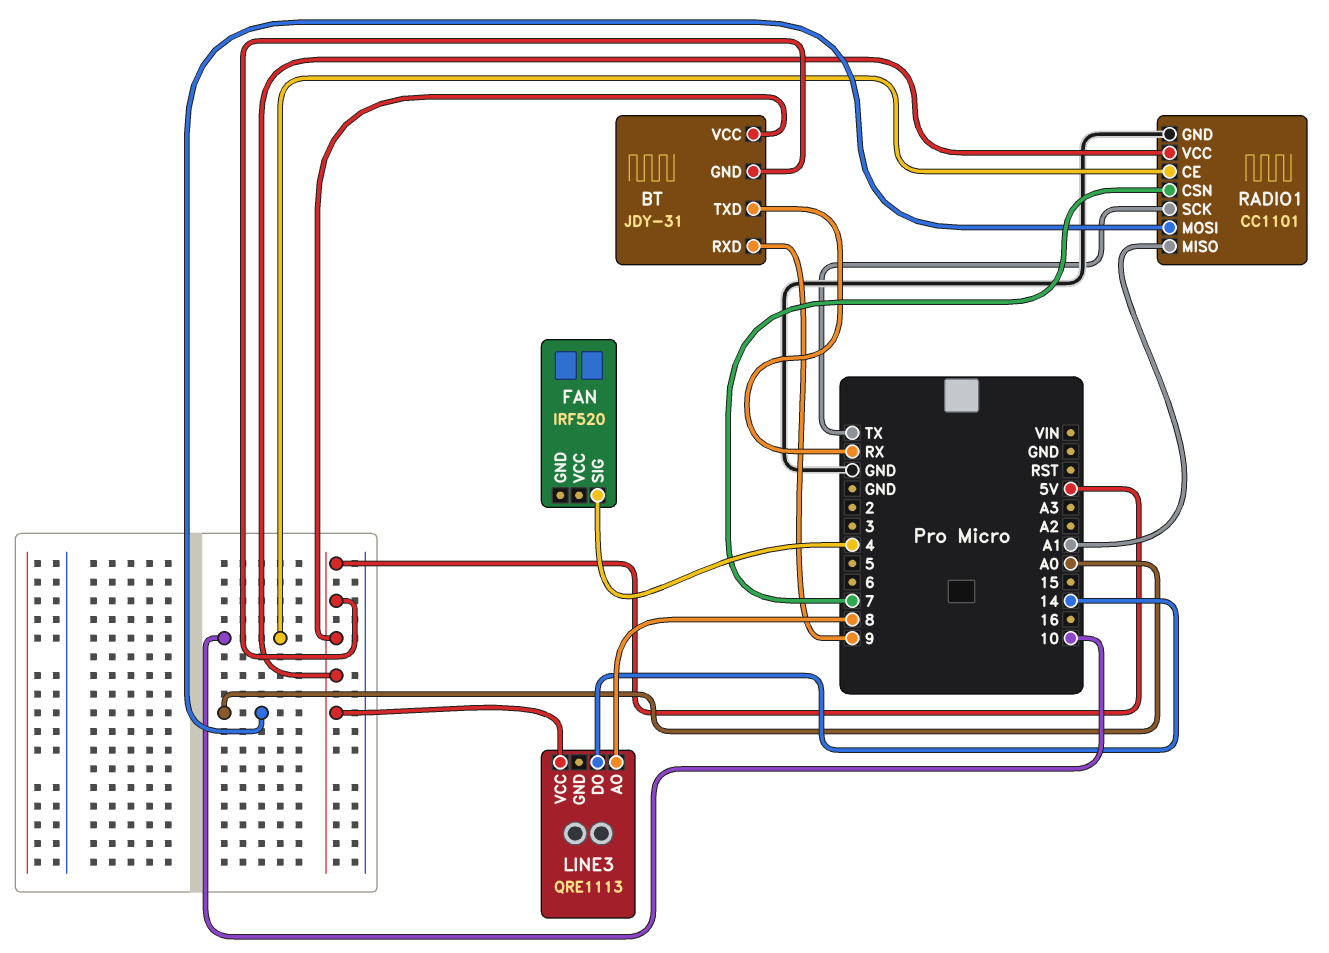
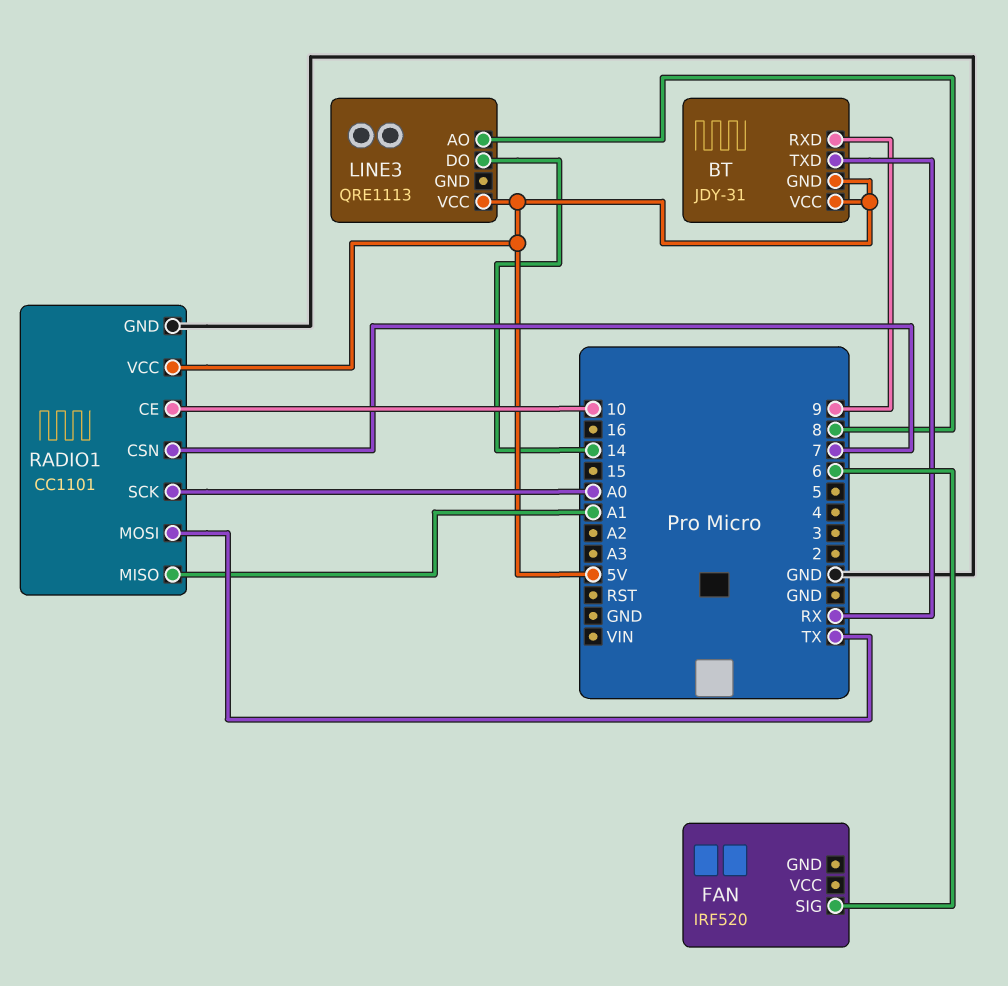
FAN pin SIG: 4 -> 6
RADIO1 pin MOSI: A0 -> TX
RADIO1 pin SCK: TX -> A0

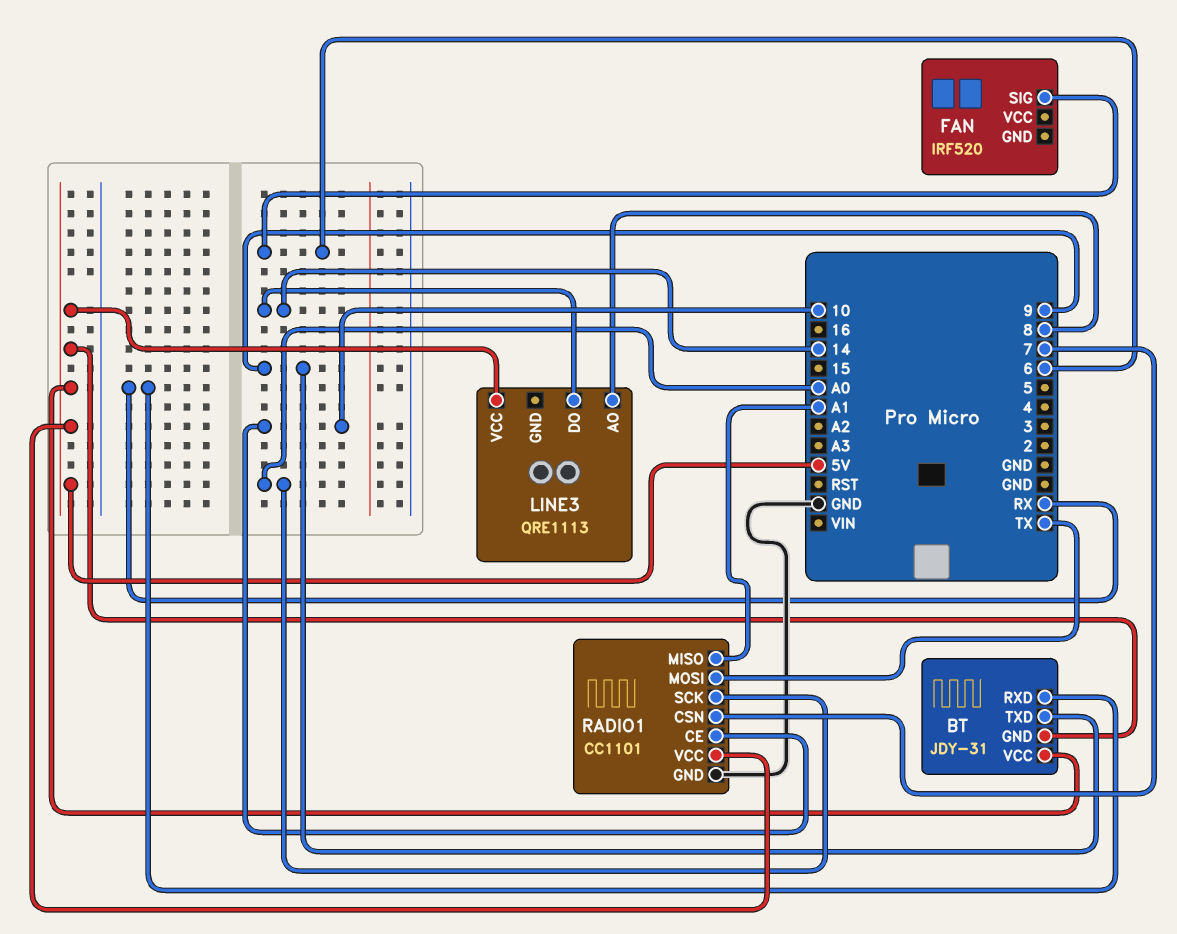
BT pin RXD: 9 -> RX
BT pin TXD: RX -> 9

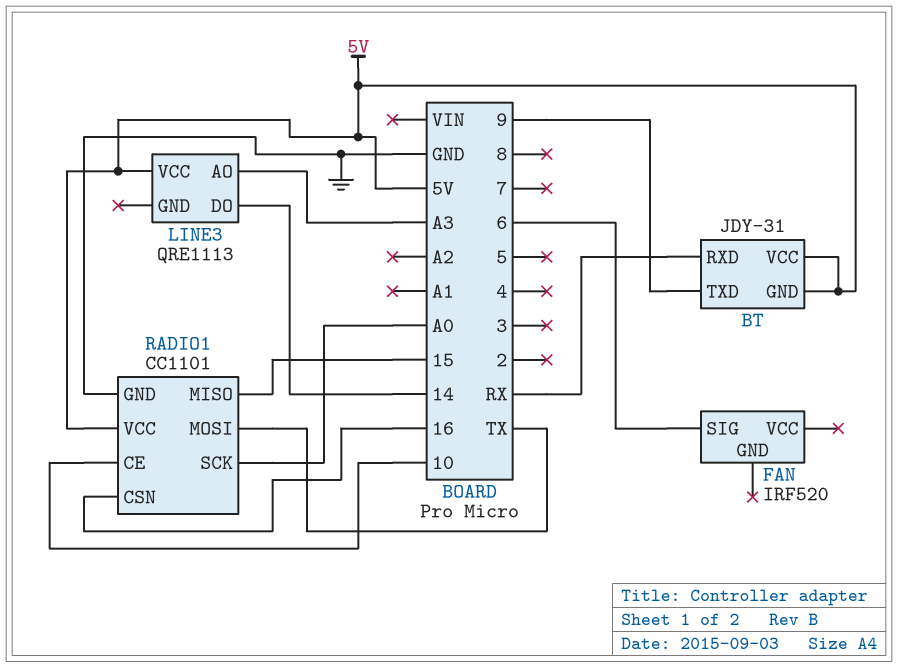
LINE3 pin AO: 8 -> A3
RADIO1 pin CSN: 7 -> 16
RADIO1 pin MISO: A1 -> 15

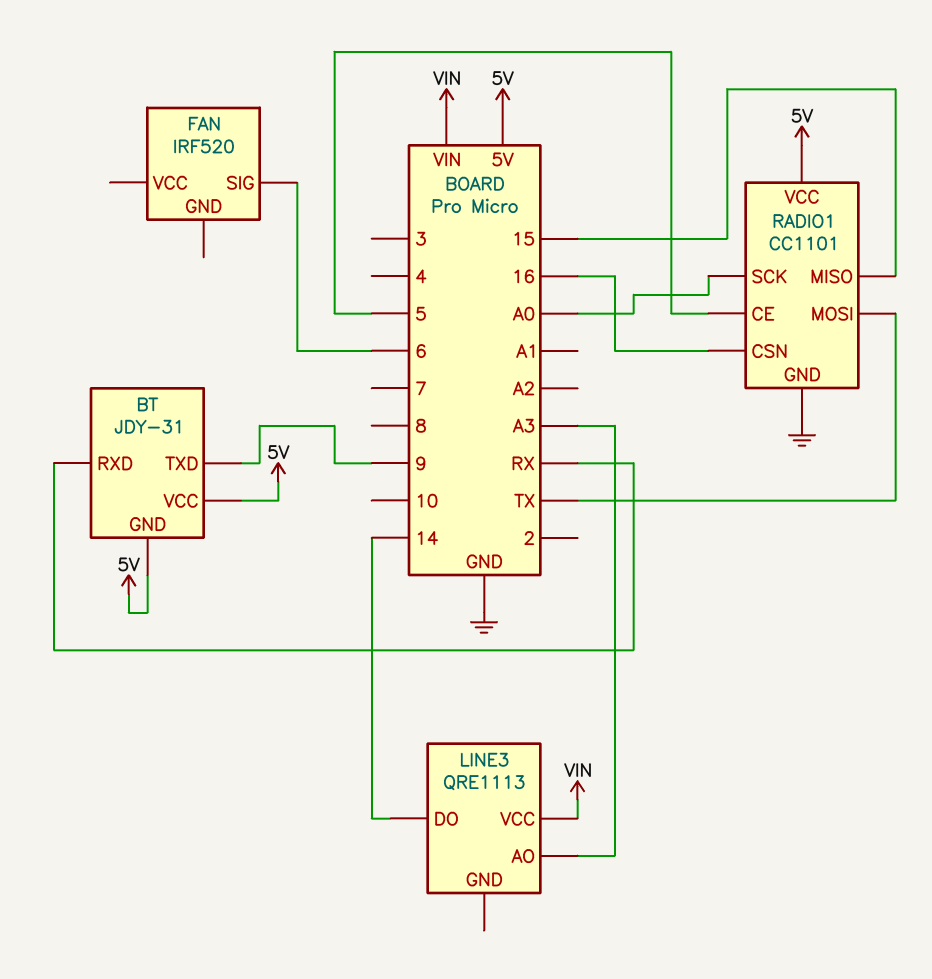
LINE3 pin VCC: 5V -> VIN
RADIO1 pin CE: 10 -> 5

